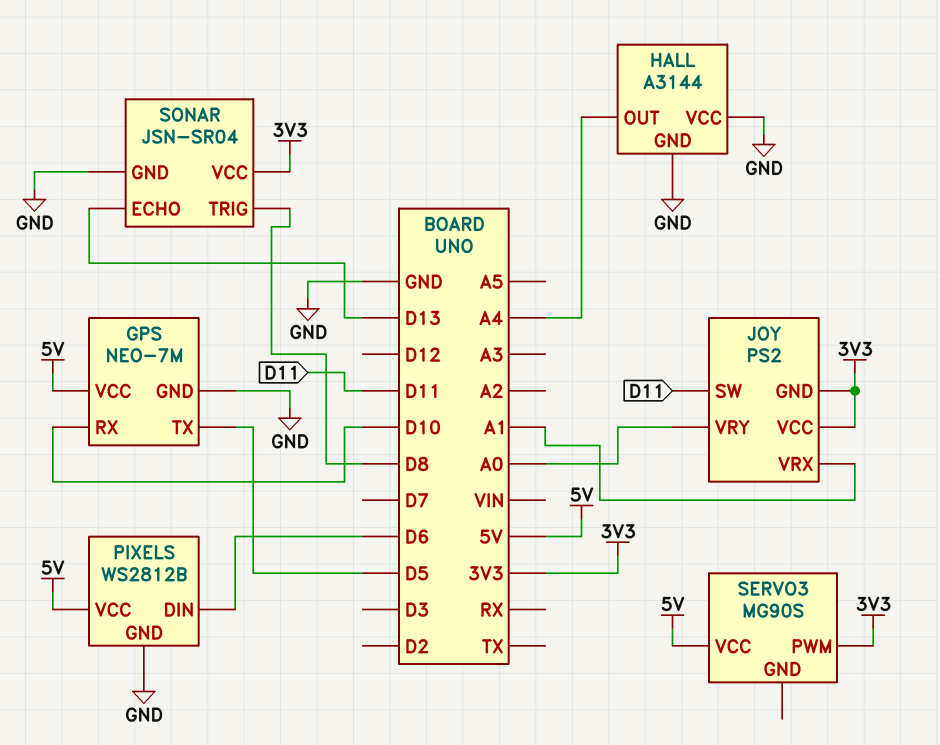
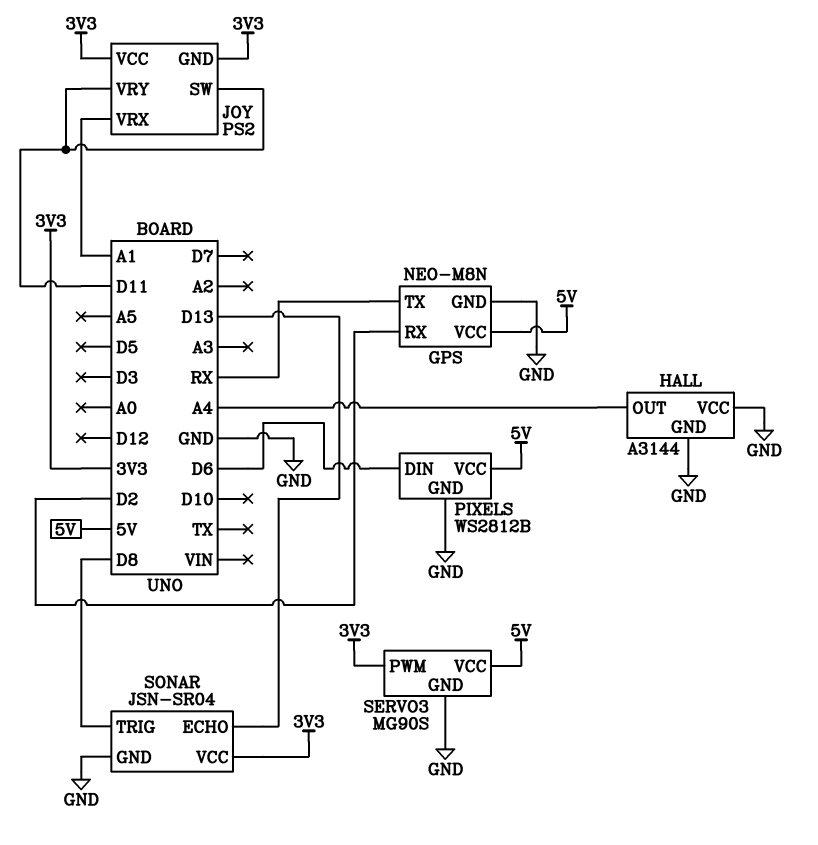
GPS: NEO-7M -> NEO-M8N
GPS pin RX: D10 -> D2
GPS pin TX: D5 -> RX
JOY pin VRY: A0 -> D11
SERVO3 pin GND: none -> GND

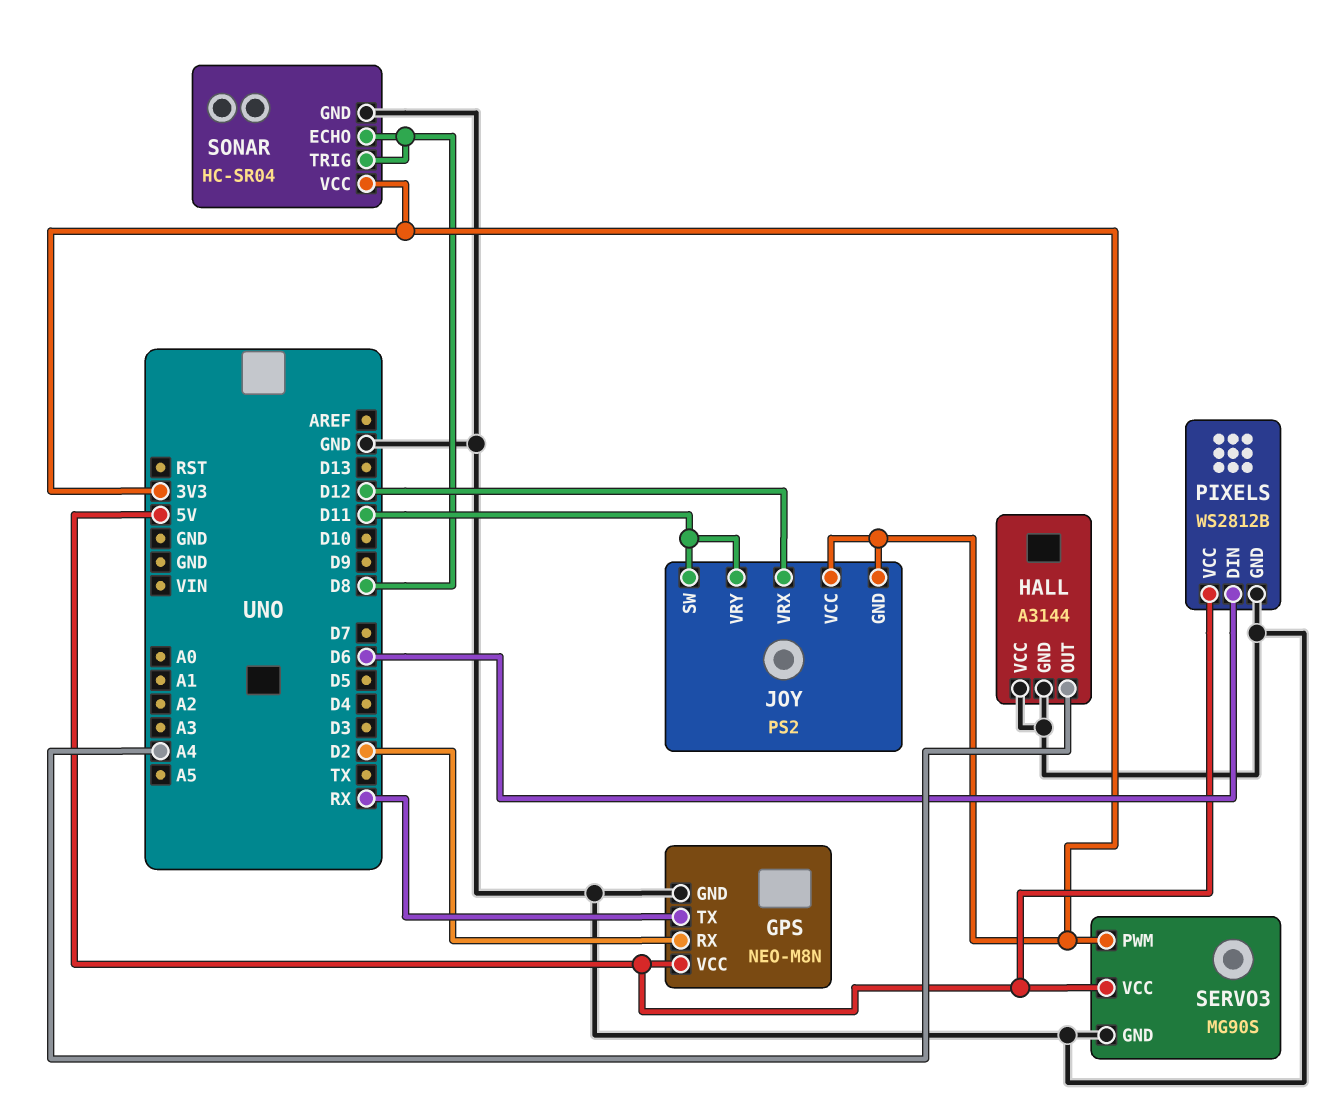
JOY pin VRX: A1 -> D12
SONAR: JSN-SR04 -> HC-SR04
SONAR pin ECHO: D13 -> D8

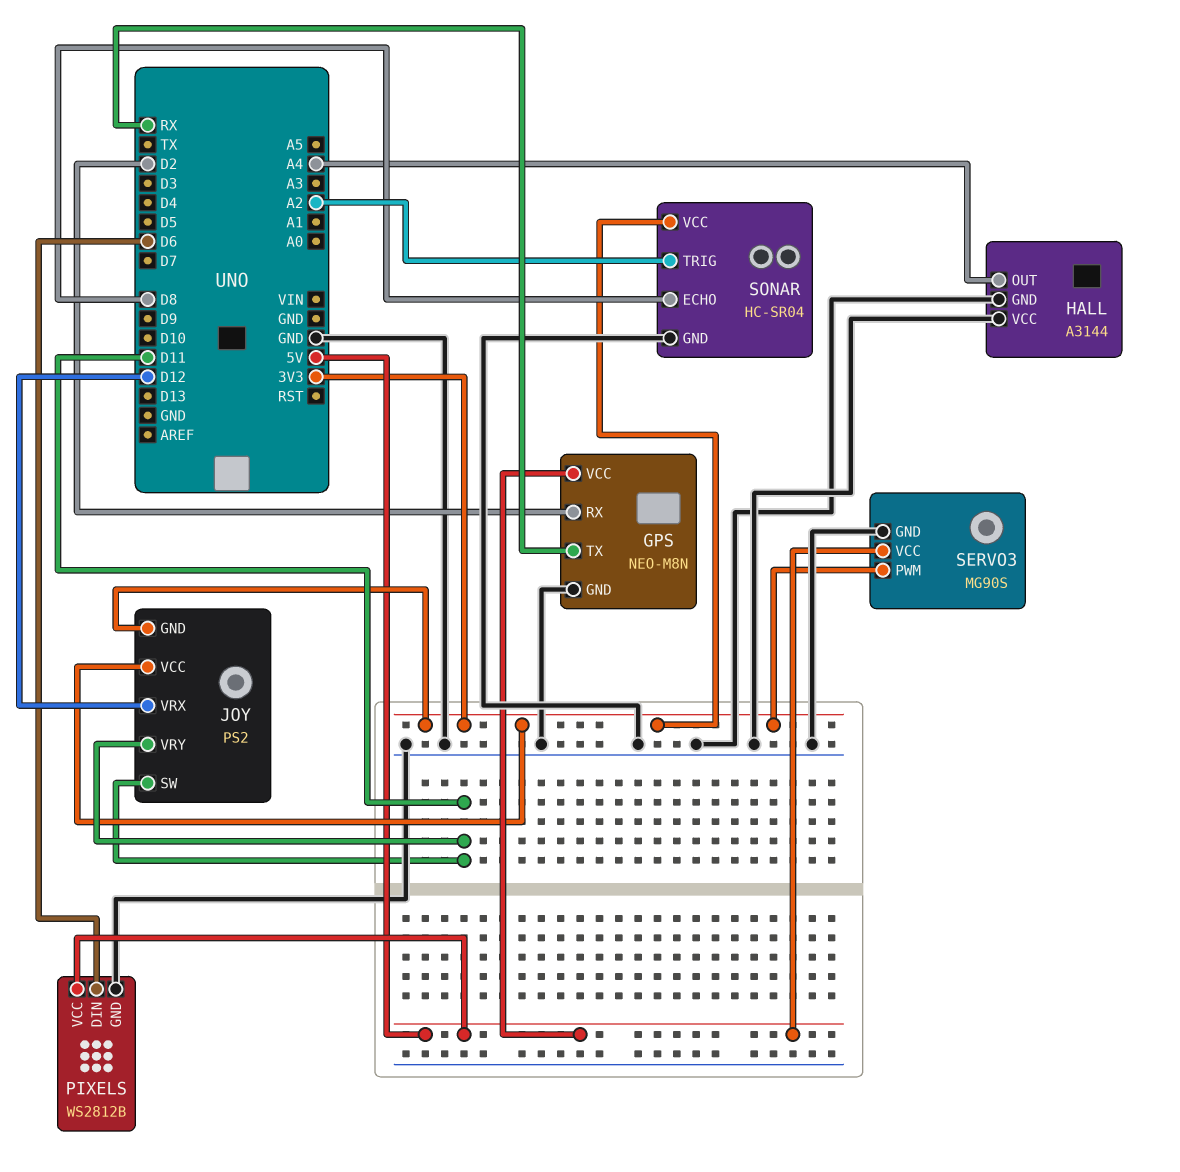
SONAR pin TRIG: D8 -> A2

